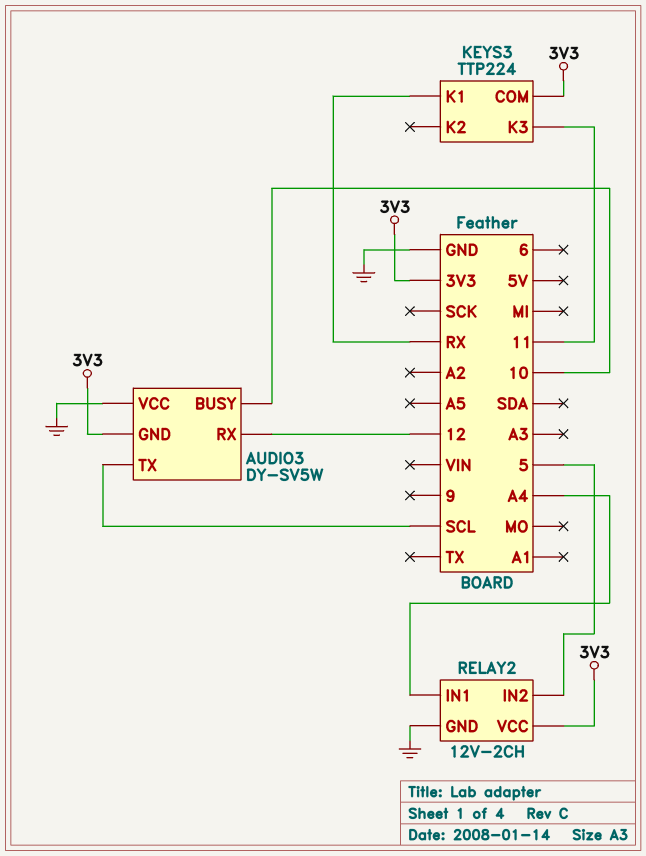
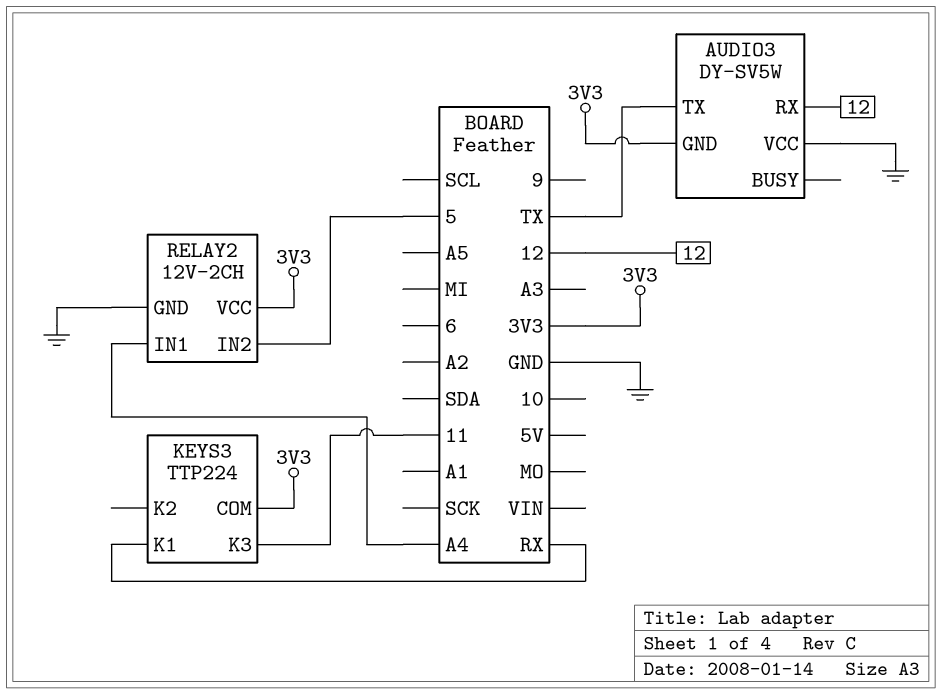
AUDIO3 pin BUSY: 10 -> none
AUDIO3 pin TX: SCL -> TX

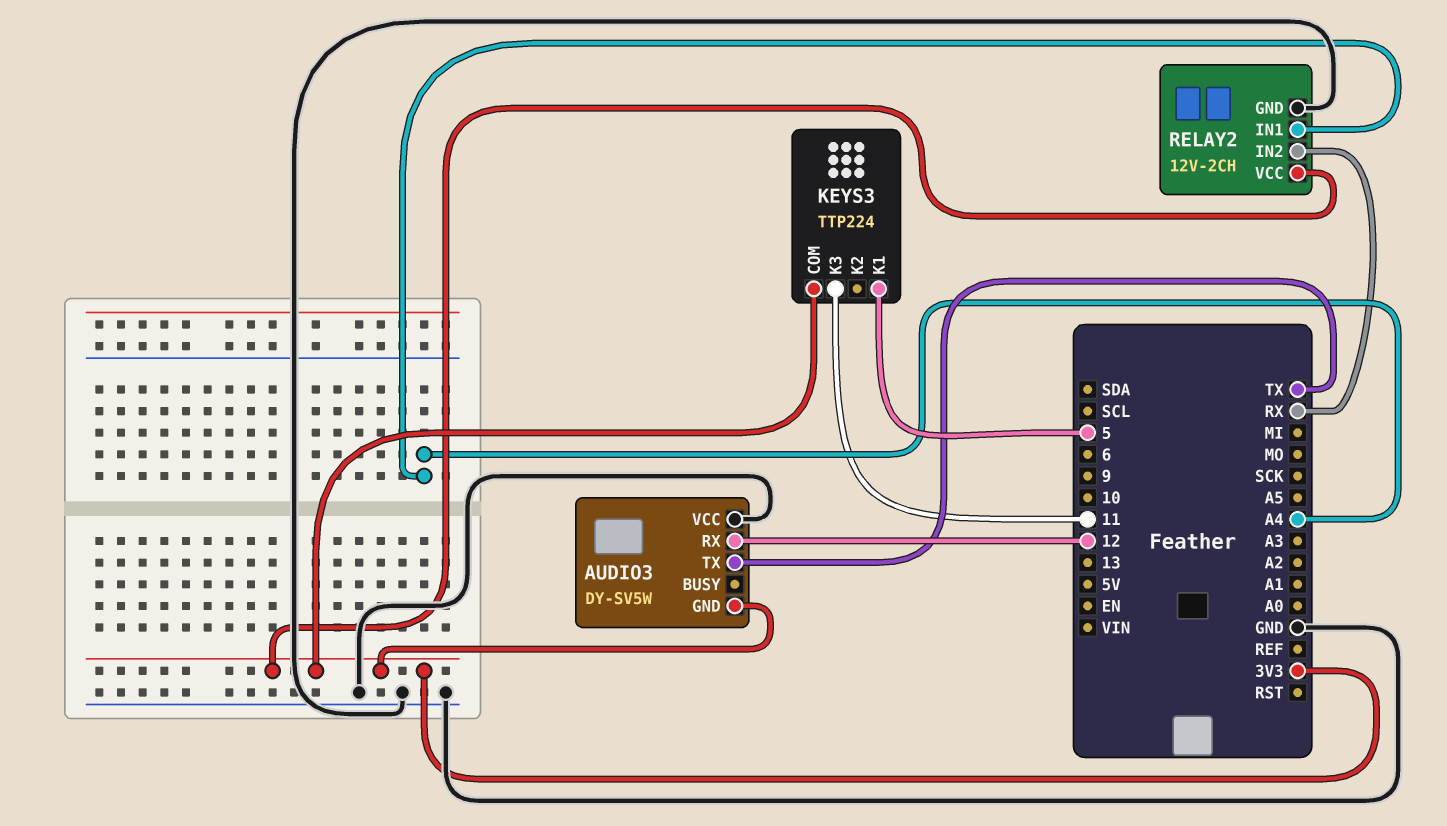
KEYS3 pin K1: RX -> 5
RELAY2 pin IN2: 5 -> RX

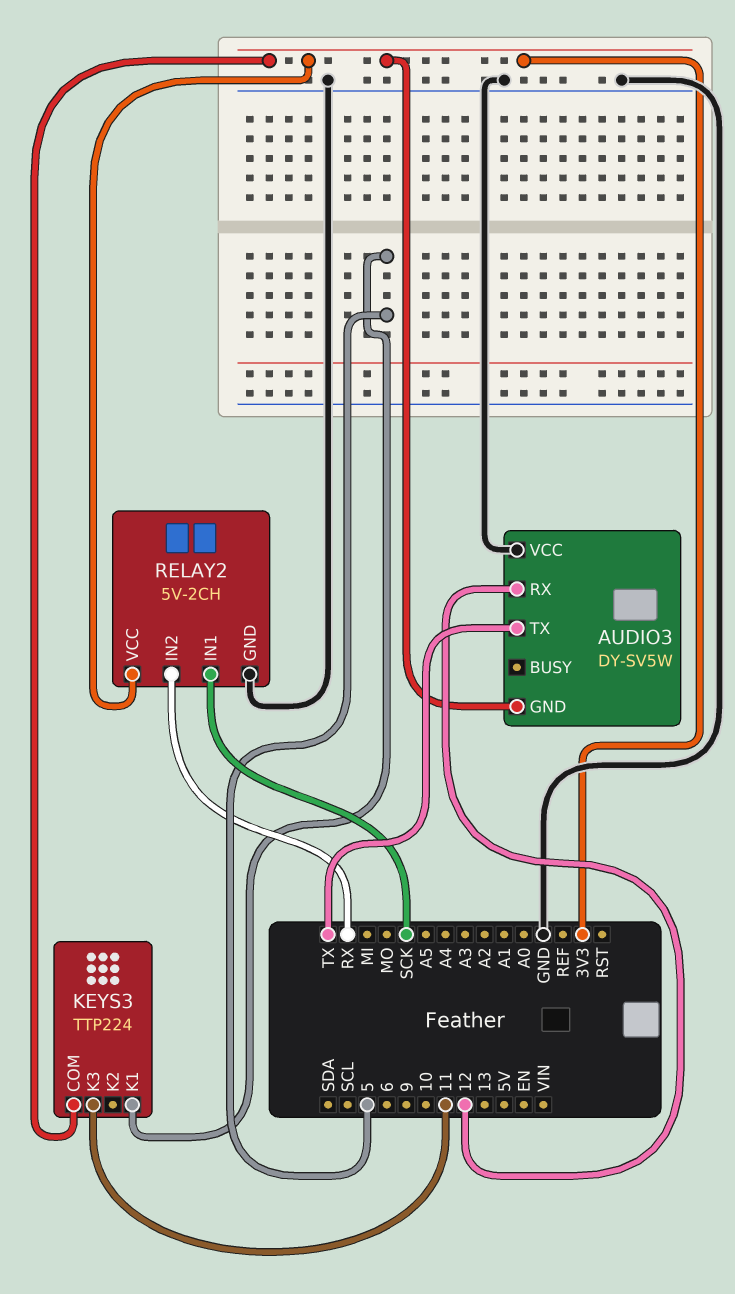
RELAY2: 12V-2CH -> 5V-2CH
RELAY2 pin IN1: A4 -> SCK

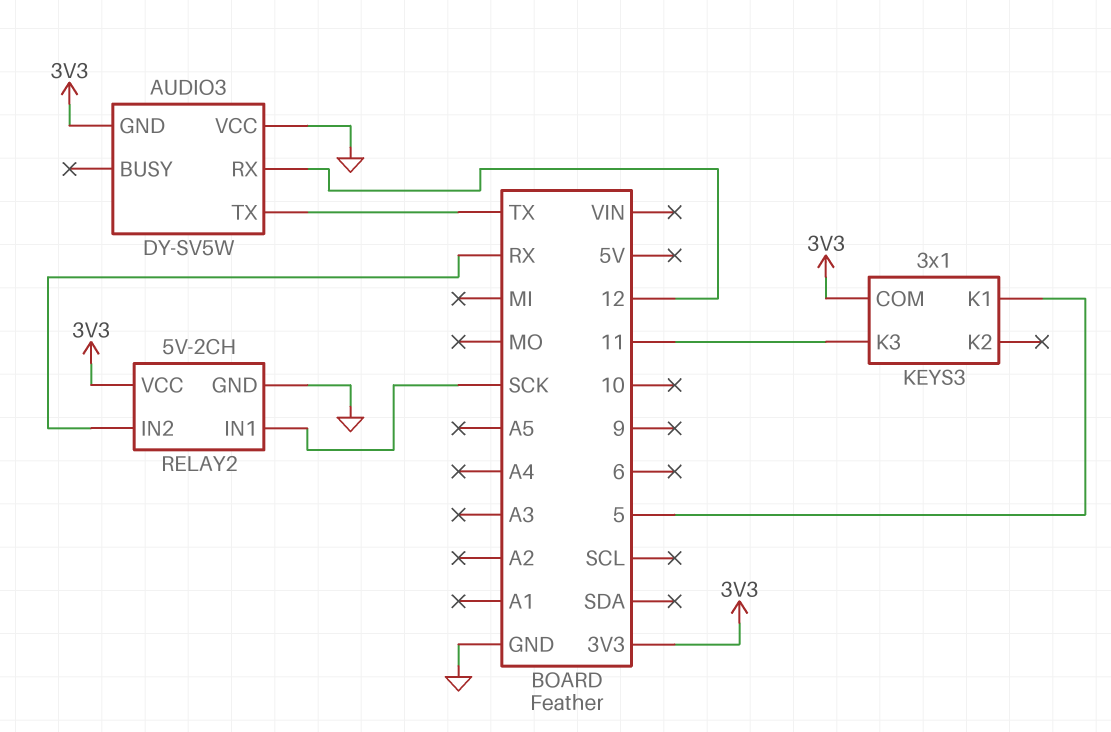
KEYS3: TTP224 -> 3x1

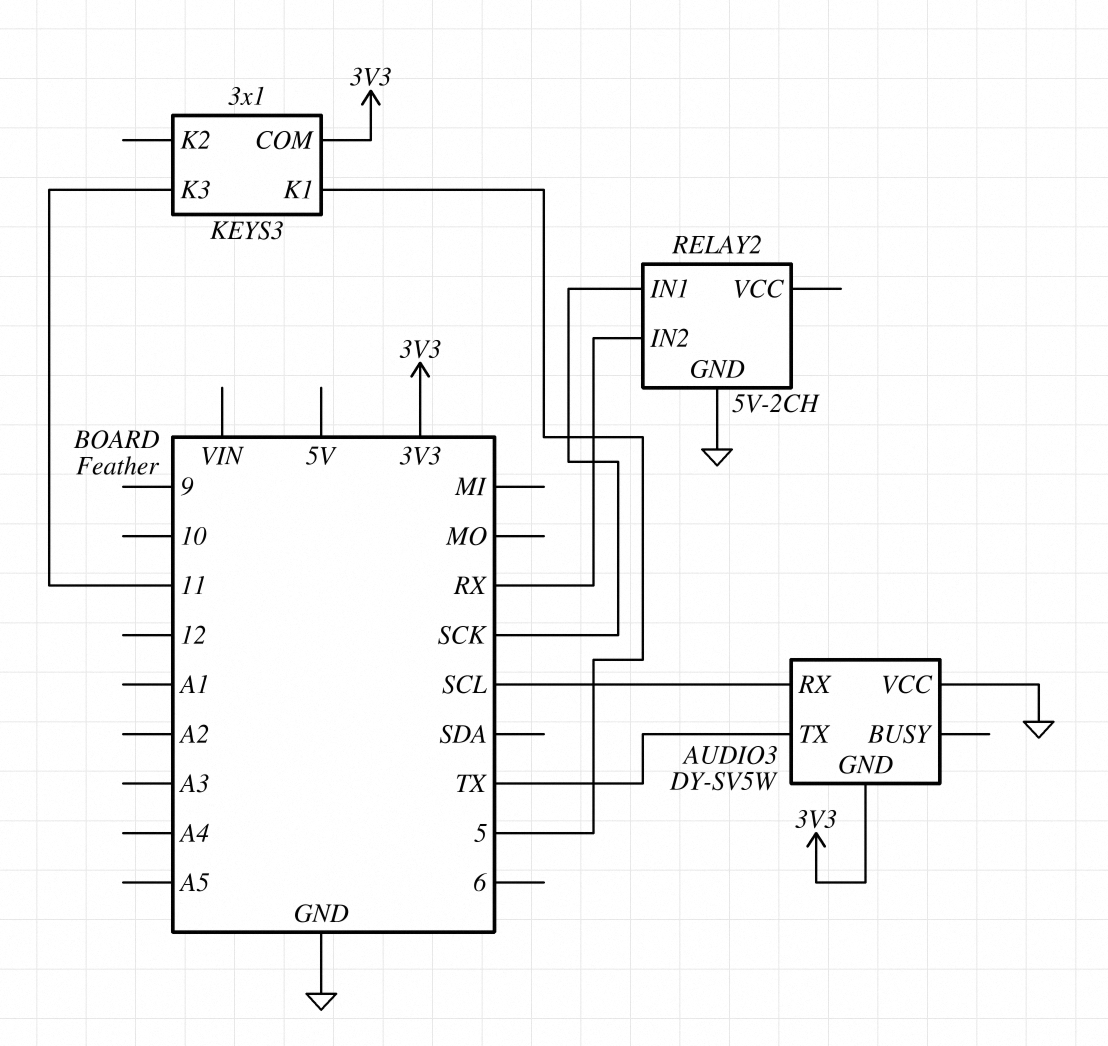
AUDIO3 pin RX: 12 -> SCL
RELAY2 pin VCC: 3V3 -> none

